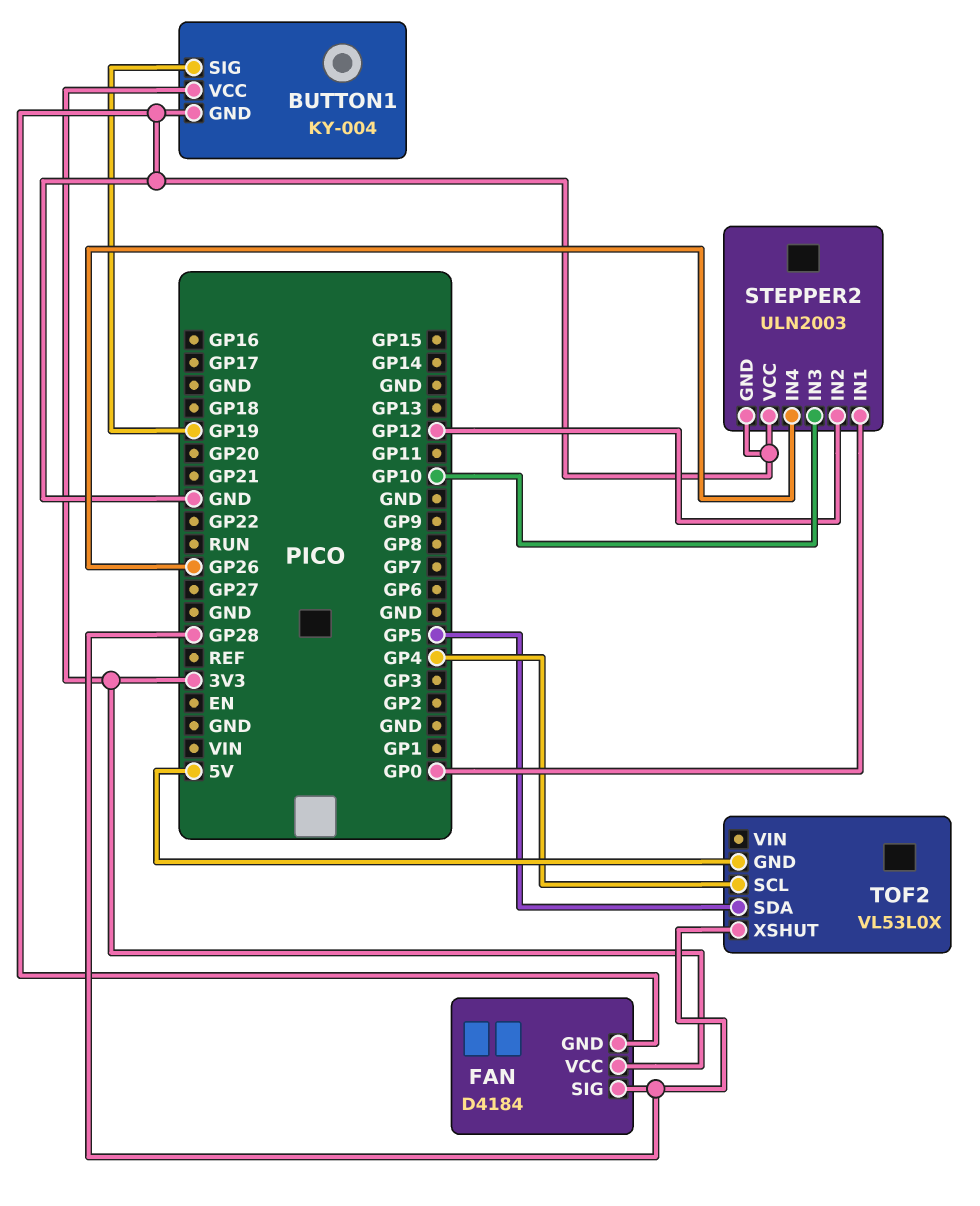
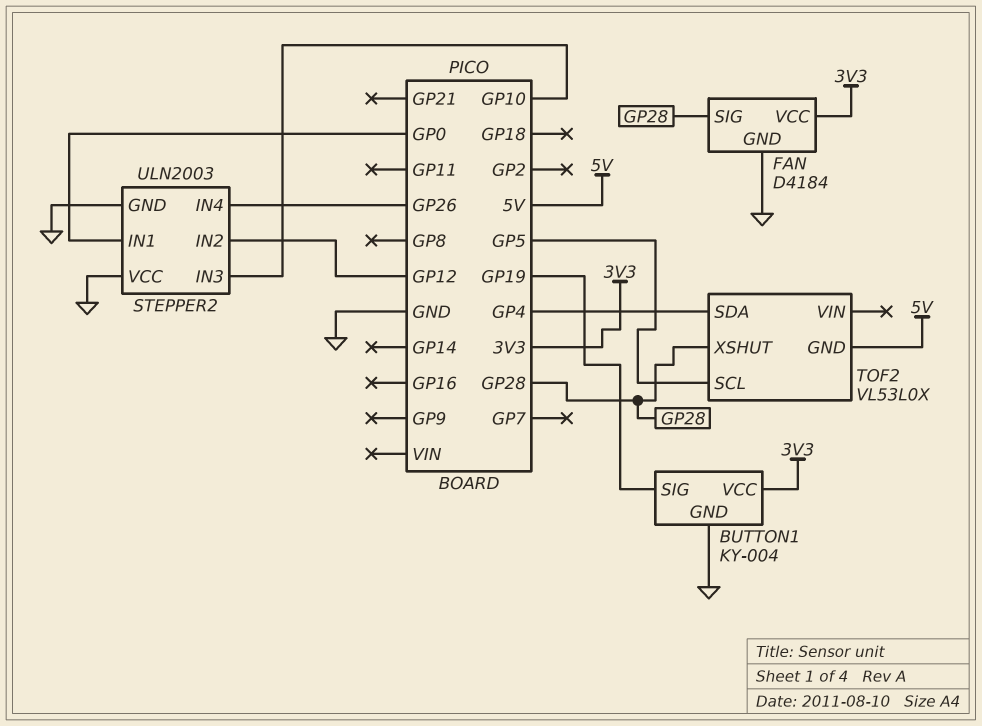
TOF2 pin SCL: GP4 -> GP5
TOF2 pin SDA: GP5 -> GP4

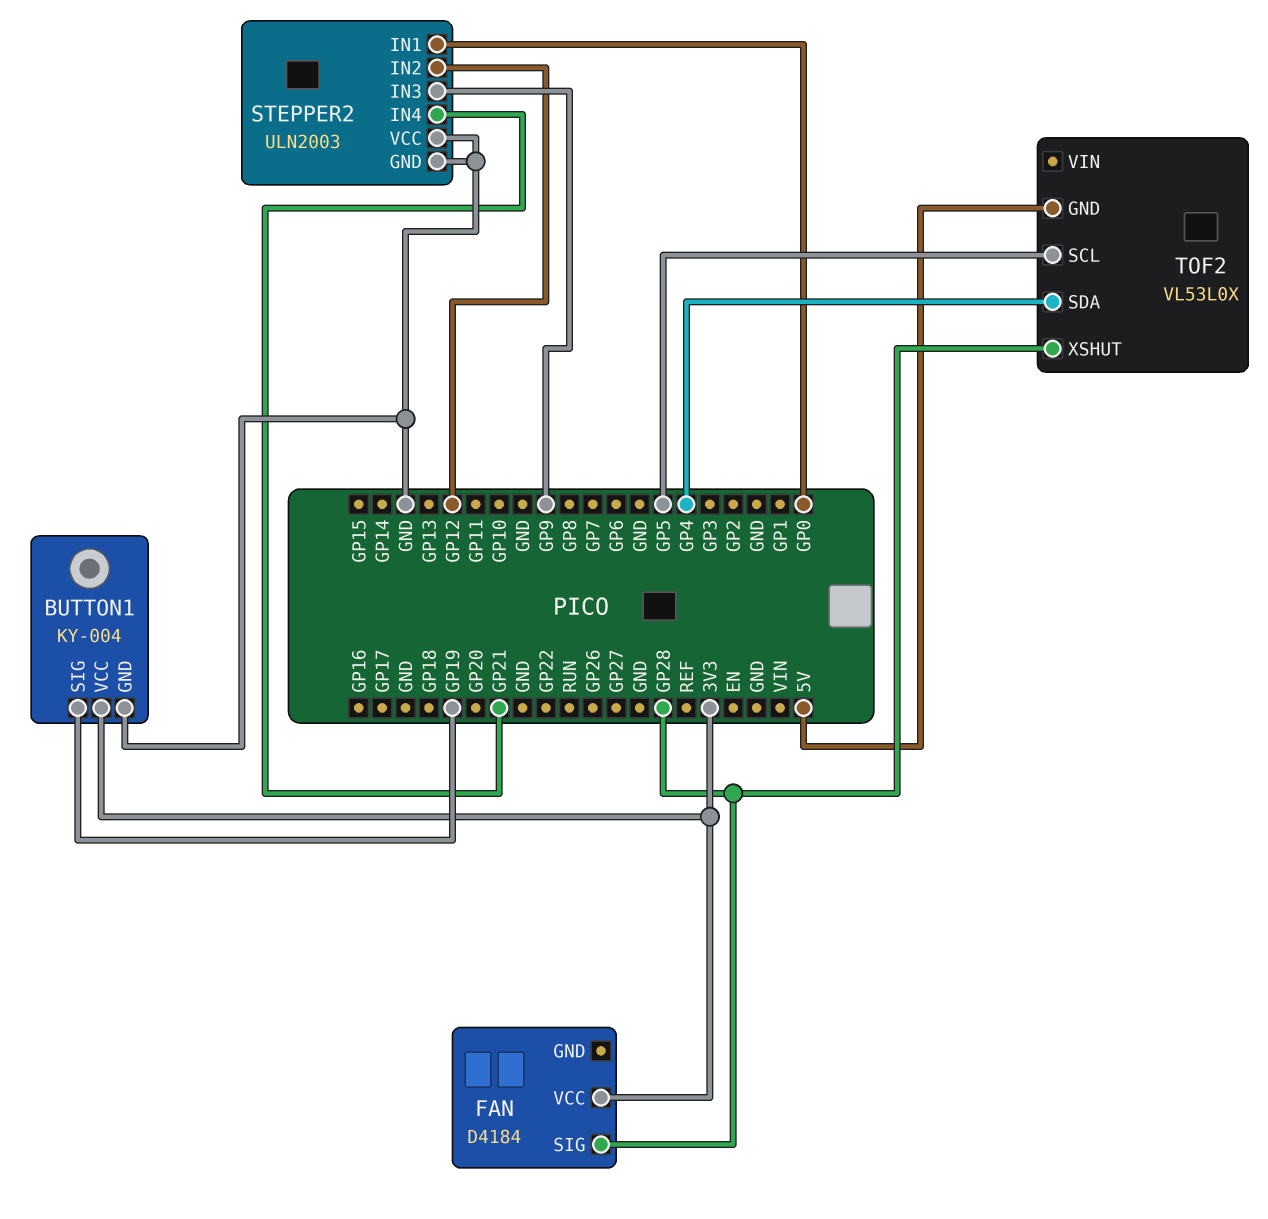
FAN pin GND: GND -> none
STEPPER2 pin IN3: GP10 -> GP9
STEPPER2 pin IN4: GP26 -> GP21

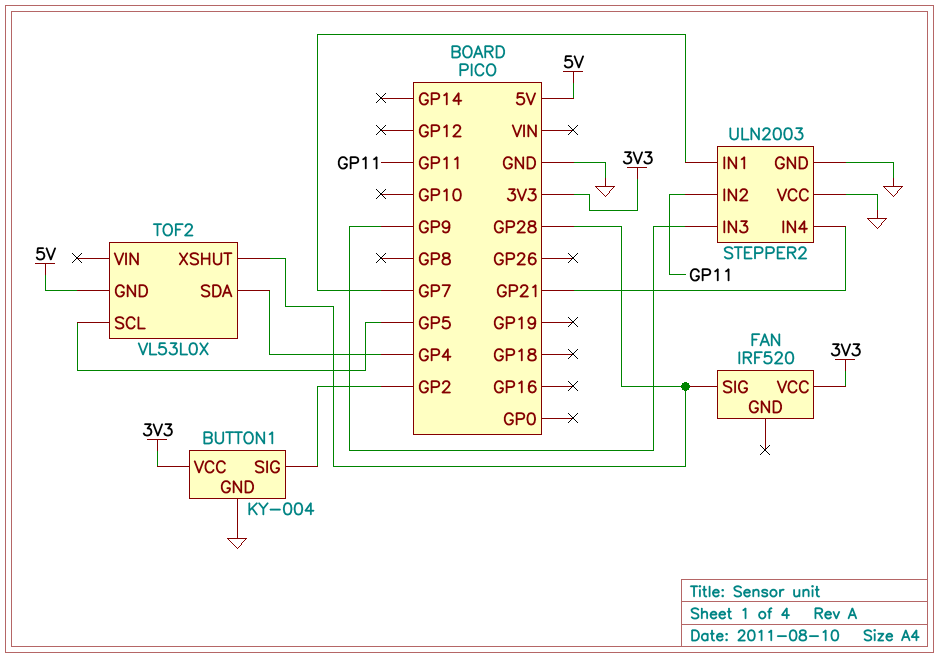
BUTTON1 pin SIG: GP19 -> GP2
FAN: D4184 -> IRF520
STEPPER2 pin IN1: GP0 -> GP7
STEPPER2 pin IN2: GP12 -> GP11

